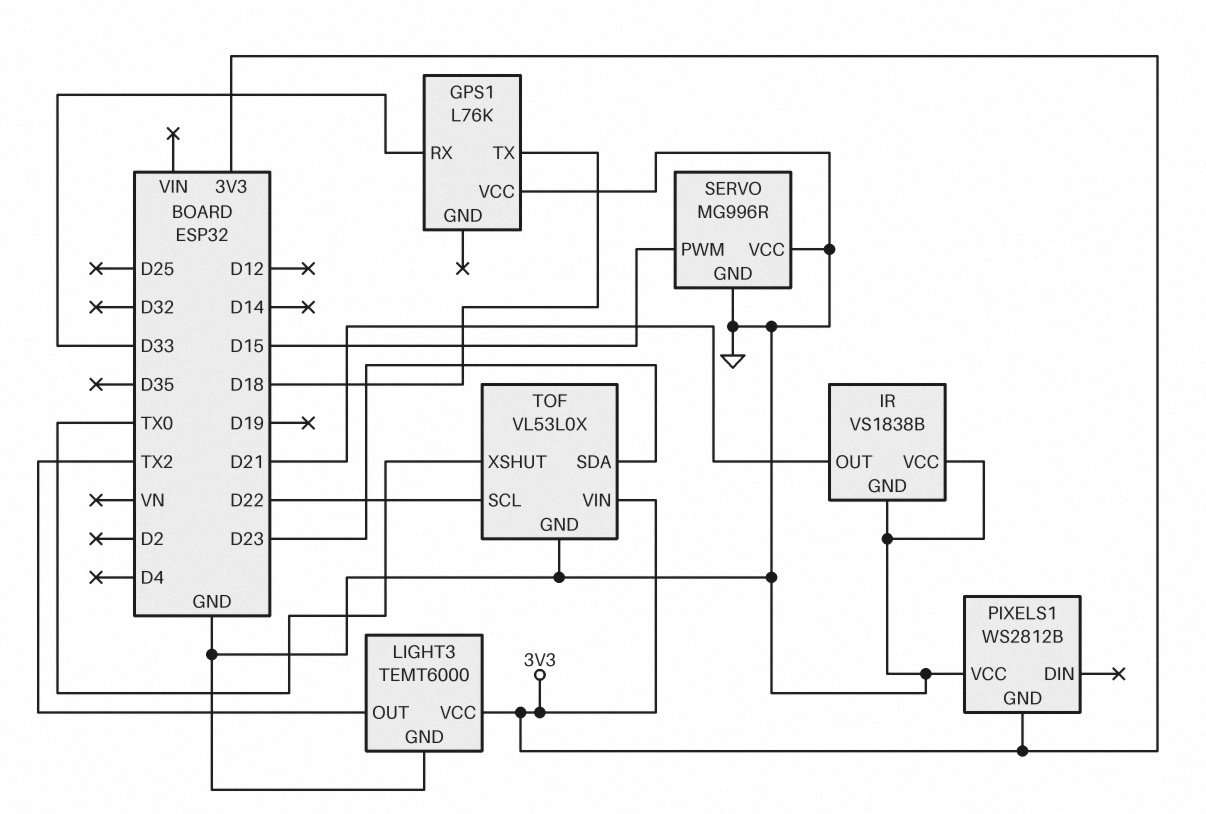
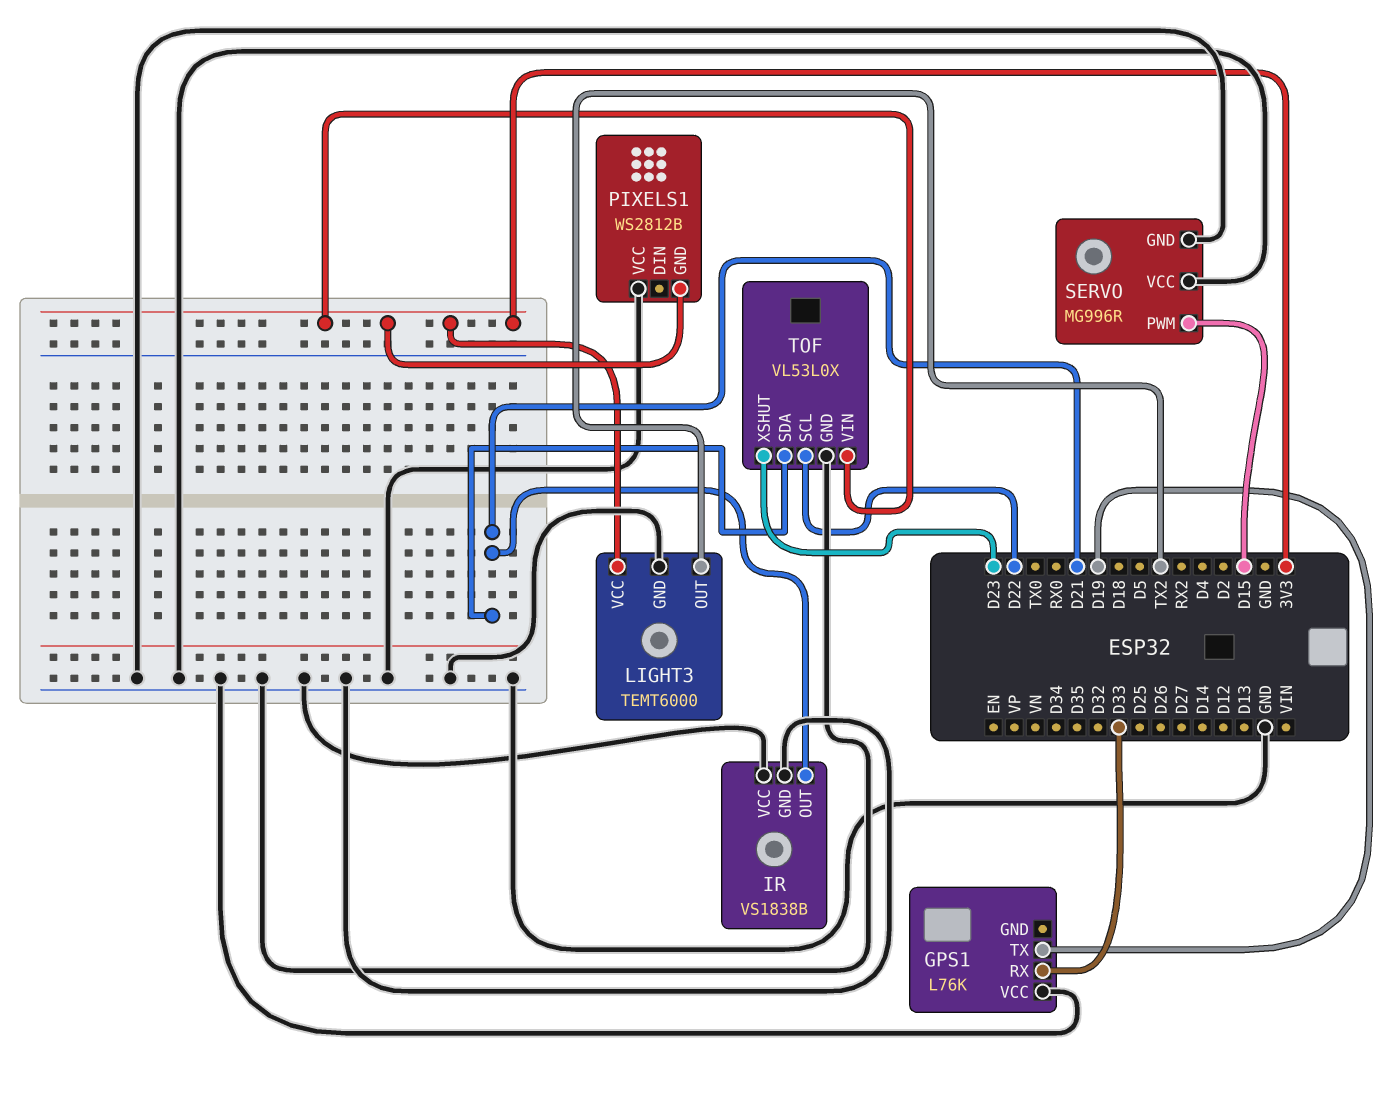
GPS1 pin TX: D18 -> D19
TOF pin SDA: D23 -> D21
TOF pin XSHUT: TX0 -> D23

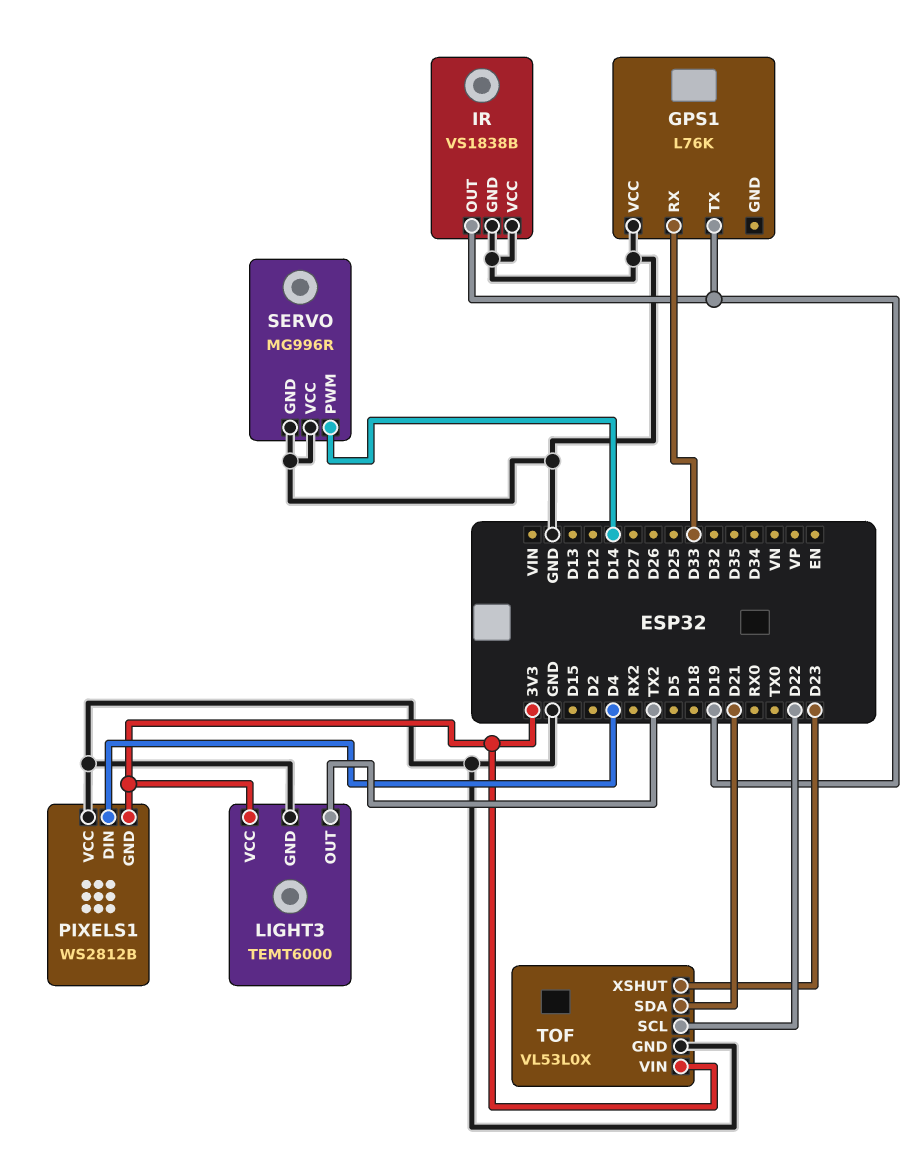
IR pin OUT: D21 -> D19
PIXELS1 pin DIN: none -> D4
SERVO pin PWM: D15 -> D14

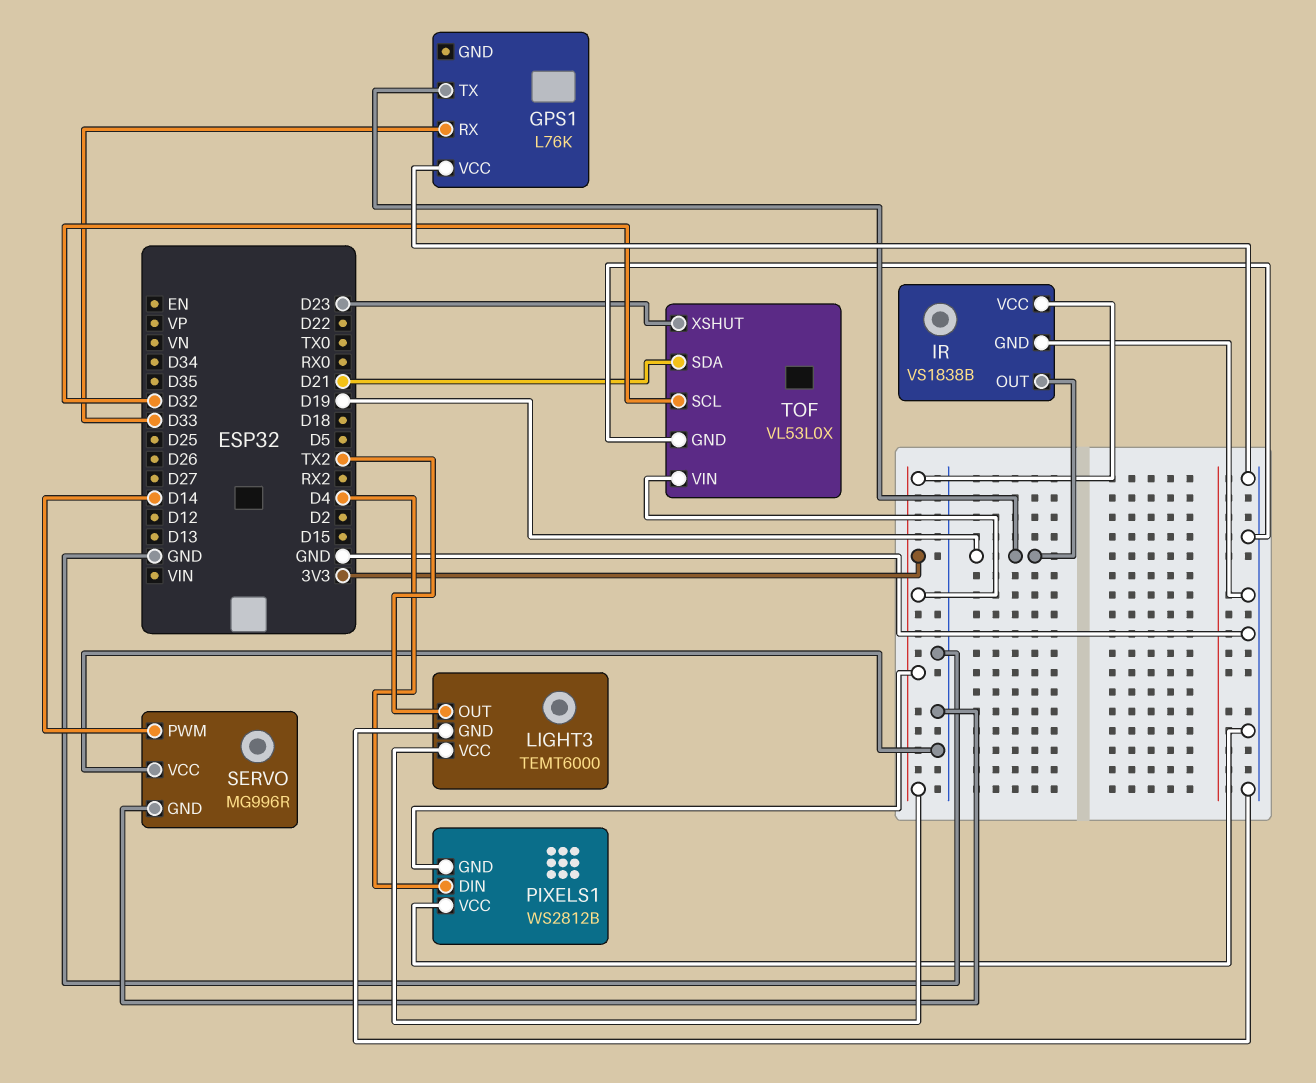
IR pin VCC: GND -> 3V3
TOF pin SCL: D22 -> D32

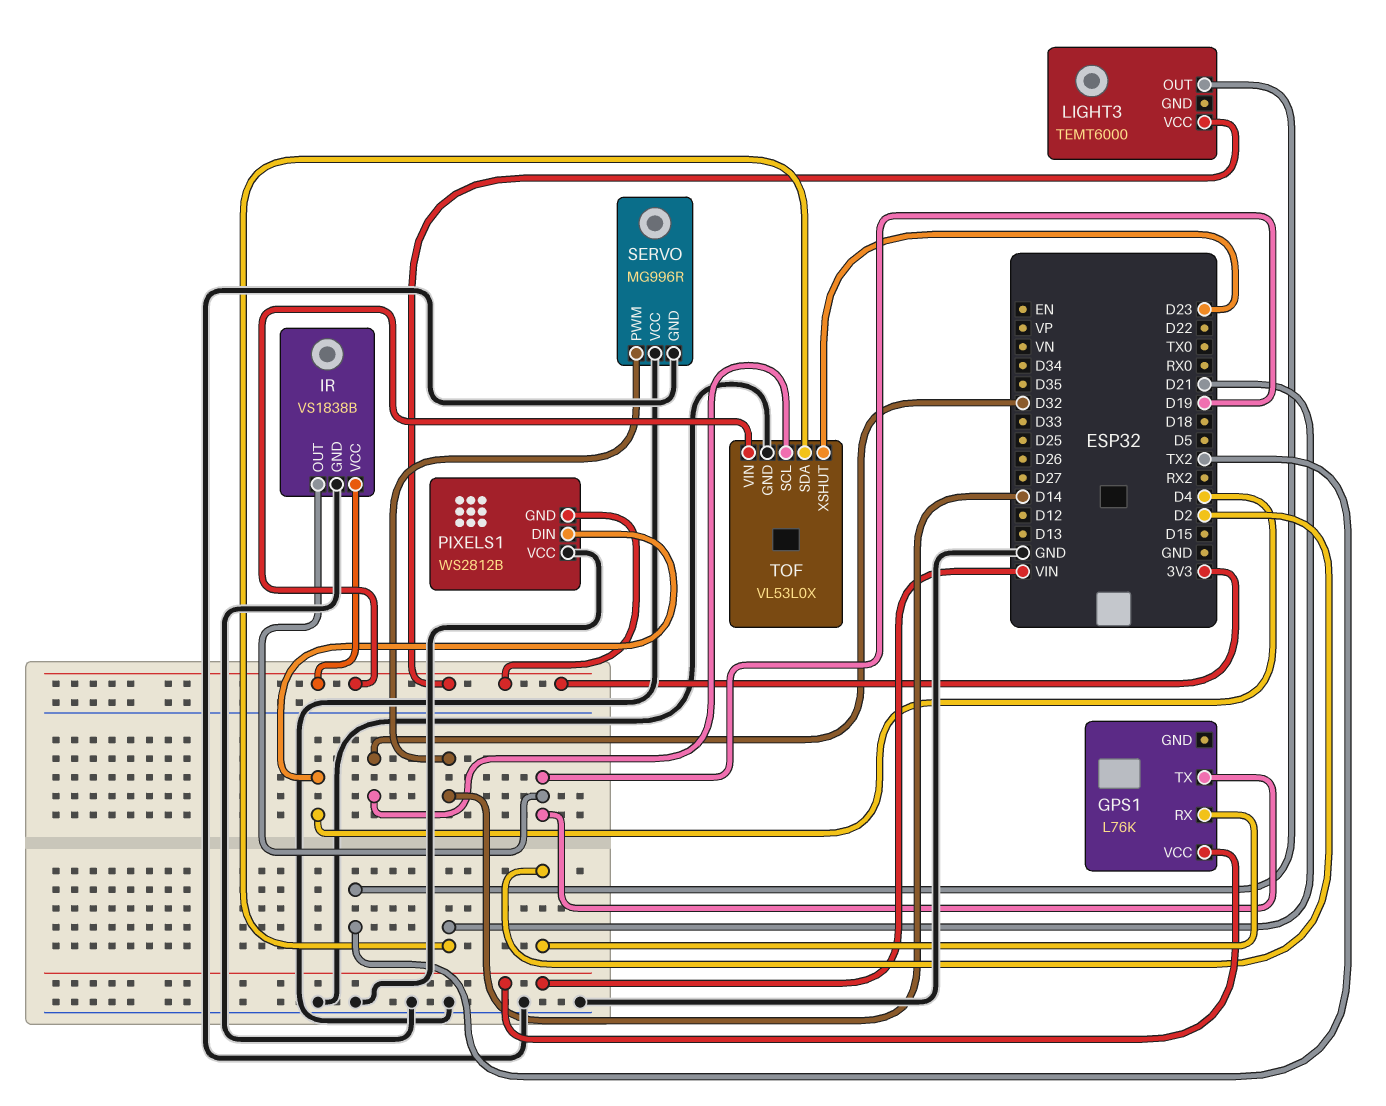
GPS1 pin RX: D33 -> D2
GPS1 pin VCC: GND -> VIN
LIGHT3 pin GND: GND -> none

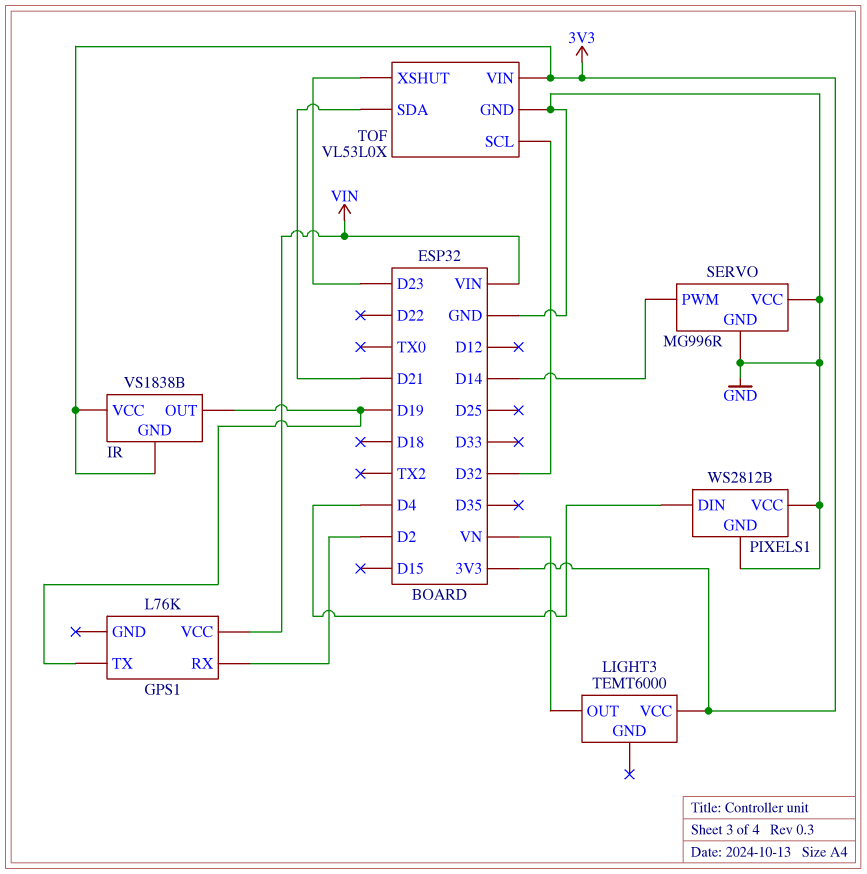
IR pin GND: GND -> 3V3
LIGHT3 pin OUT: TX2 -> VN
PIXELS1 pin GND: 3V3 -> GND

